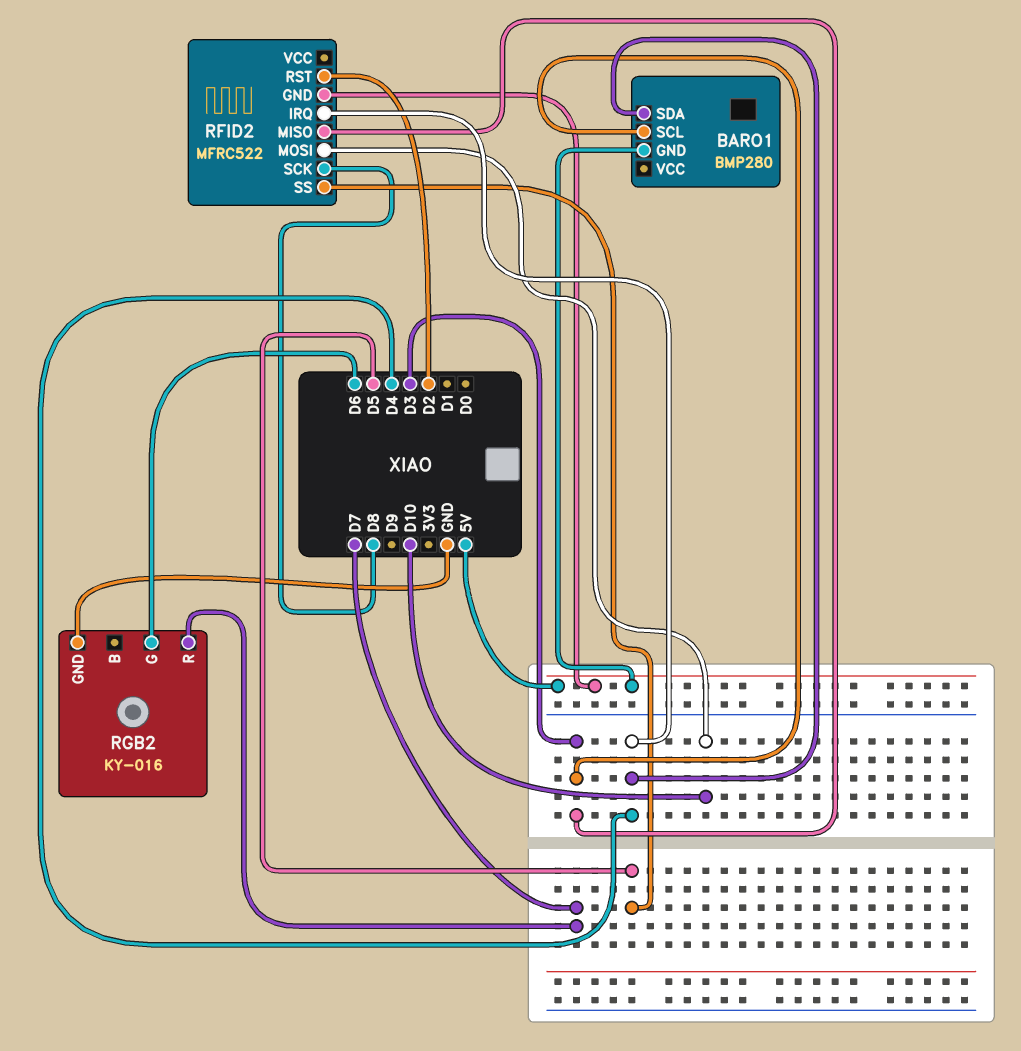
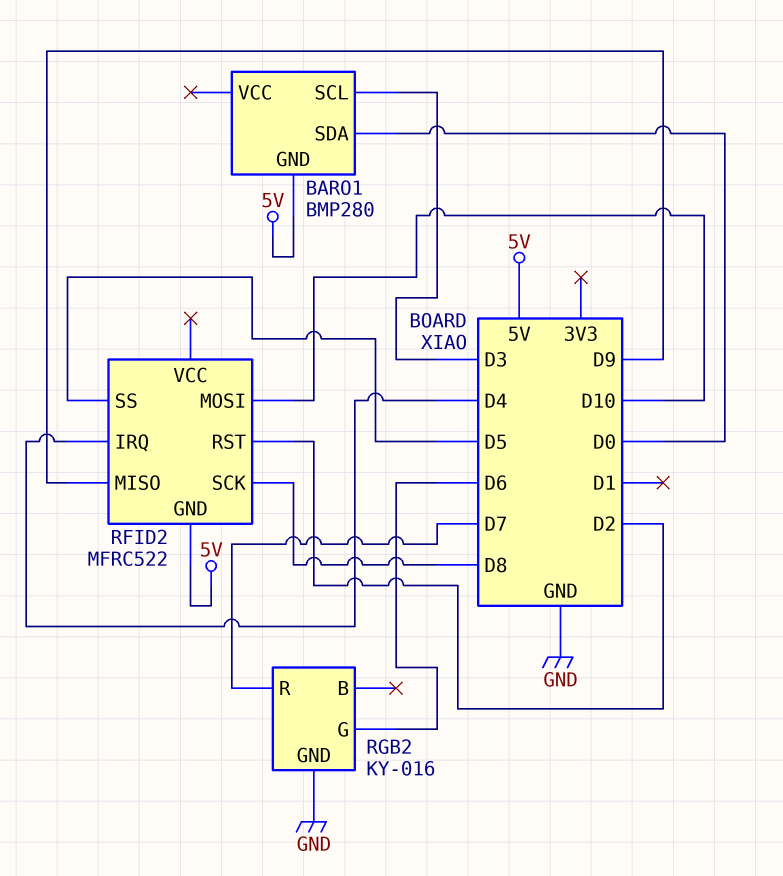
BARO1 pin SDA: D4 -> D0
RFID2 pin MISO: D3 -> D9

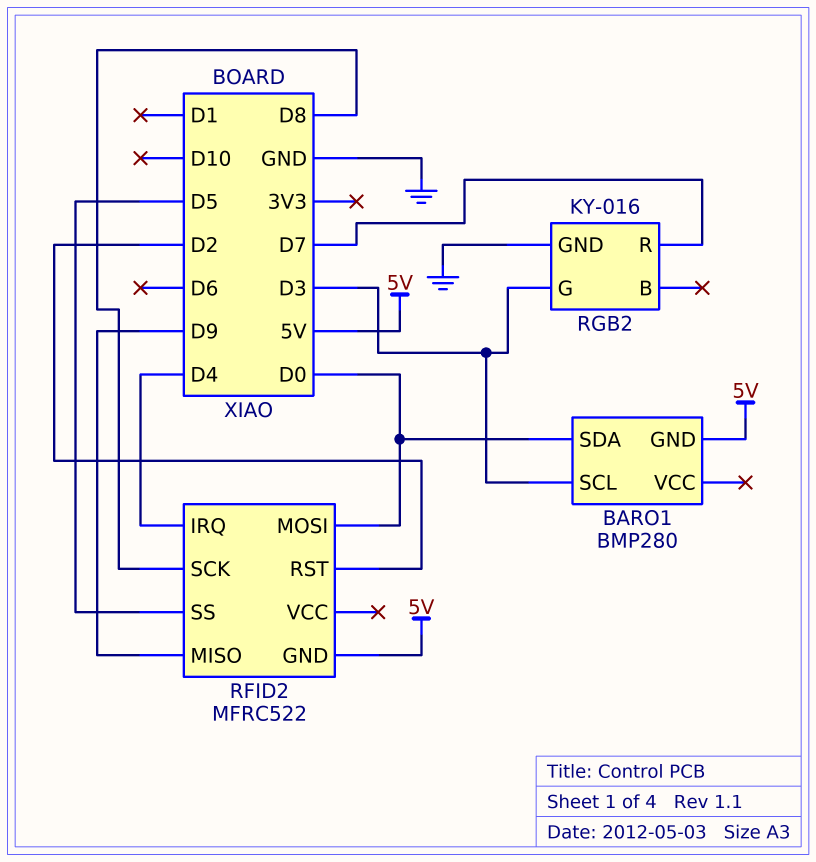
RFID2 pin MOSI: D10 -> D0
RGB2 pin G: D6 -> D3

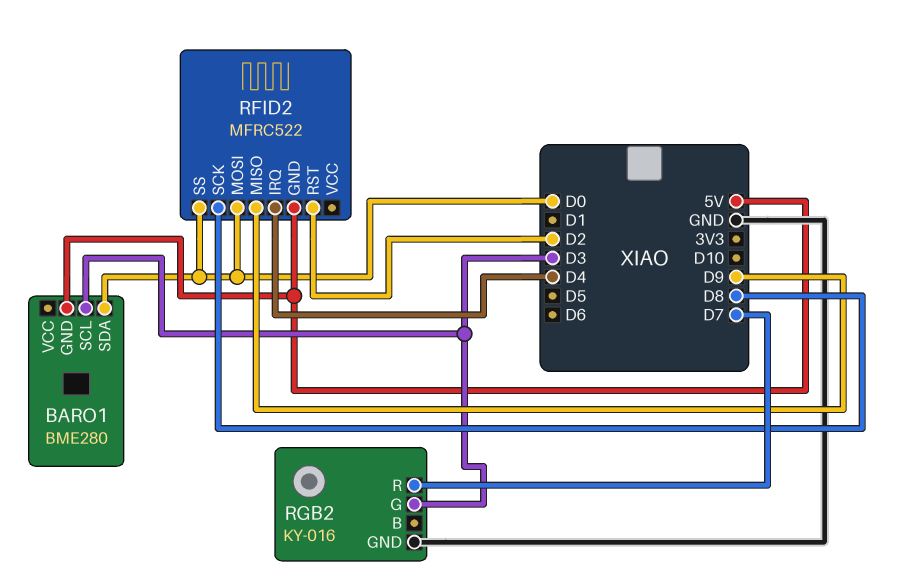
BARO1: BMP280 -> BME280
RFID2 pin SS: D5 -> D0

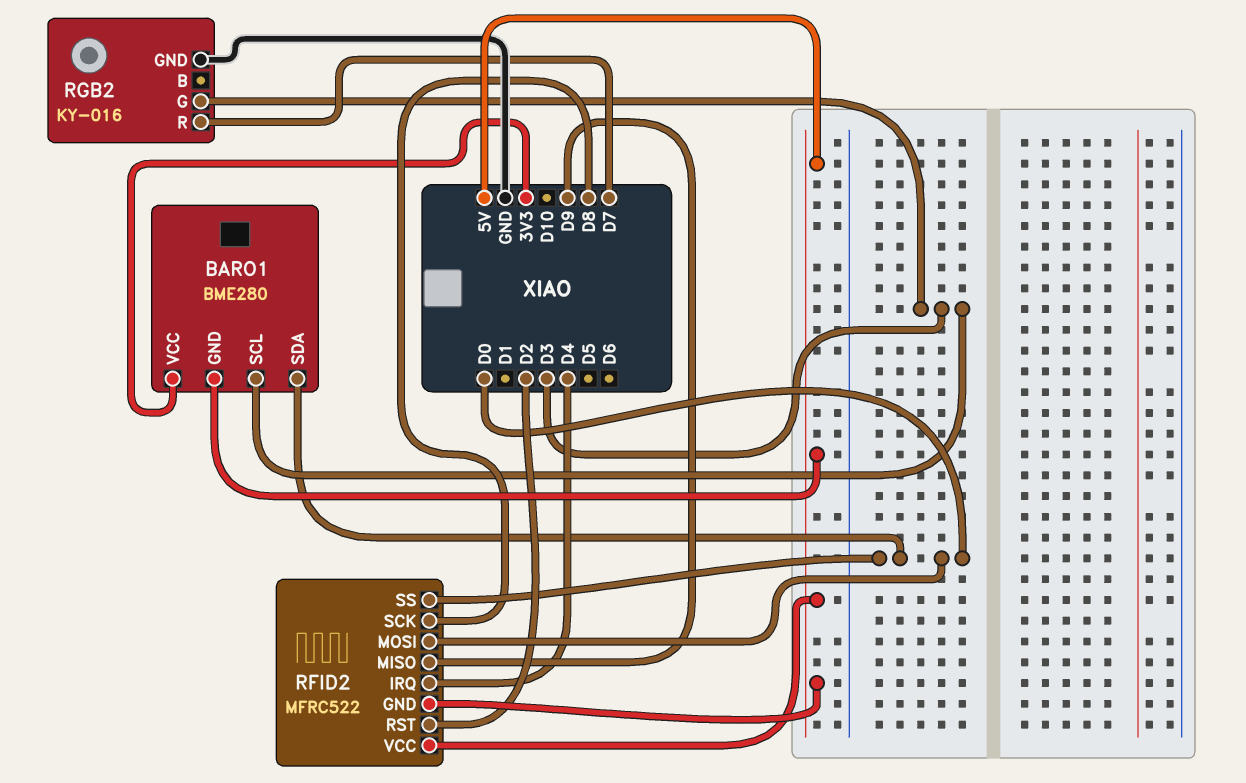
BARO1 pin VCC: none -> 3V3
RFID2 pin VCC: none -> 5V

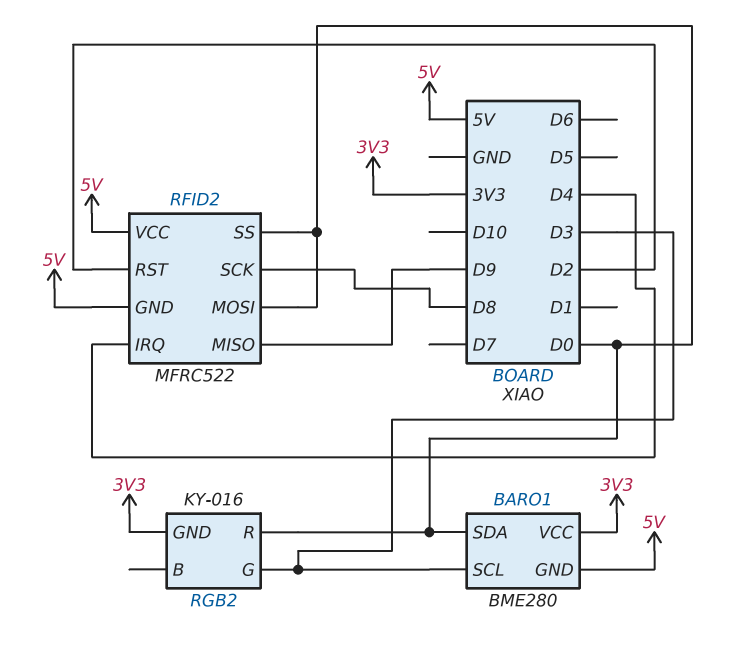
RGB2 pin GND: GND -> 3V3
RGB2 pin R: D7 -> D0

